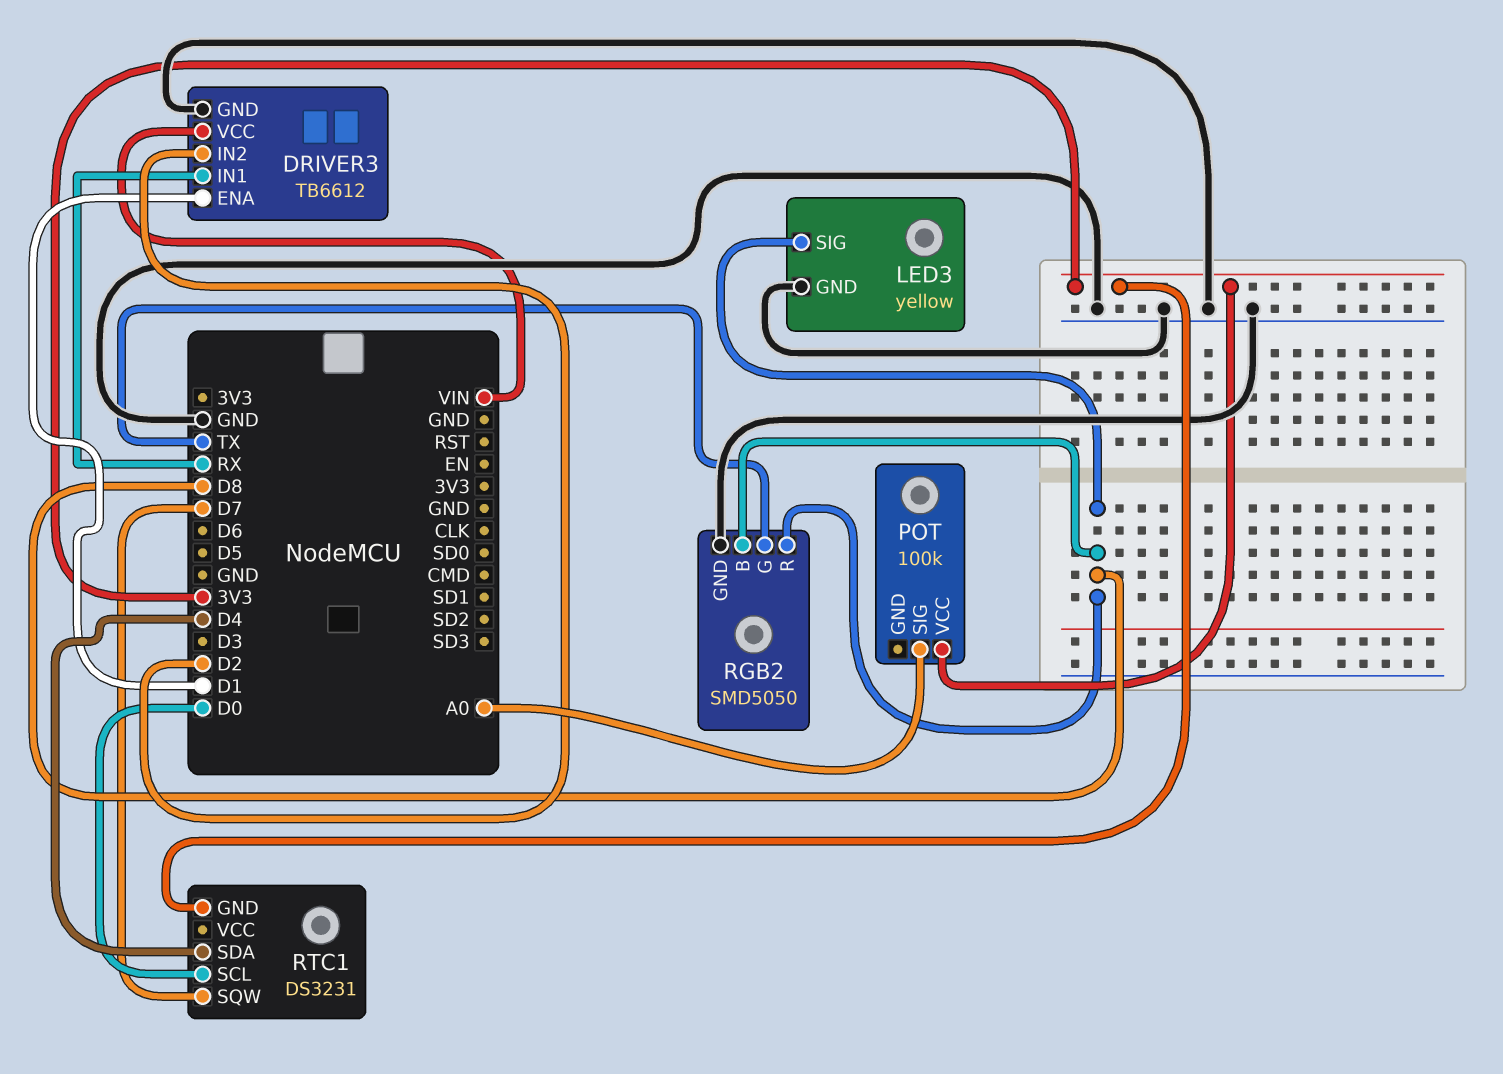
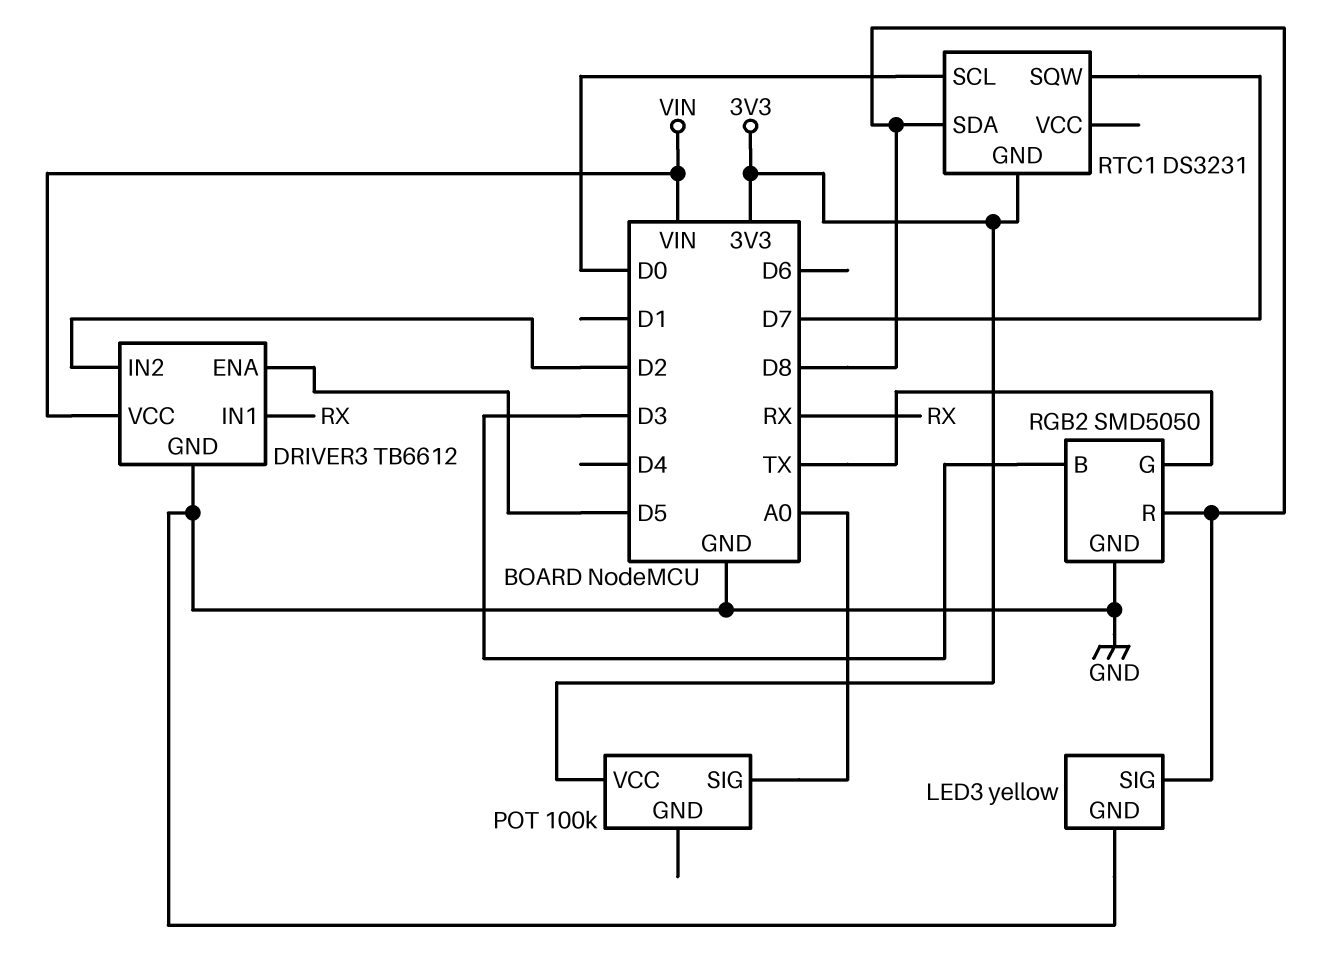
DRIVER3 pin ENA: D1 -> D5
RGB2 pin B: D8 -> D3
RTC1 pin SDA: D4 -> D8

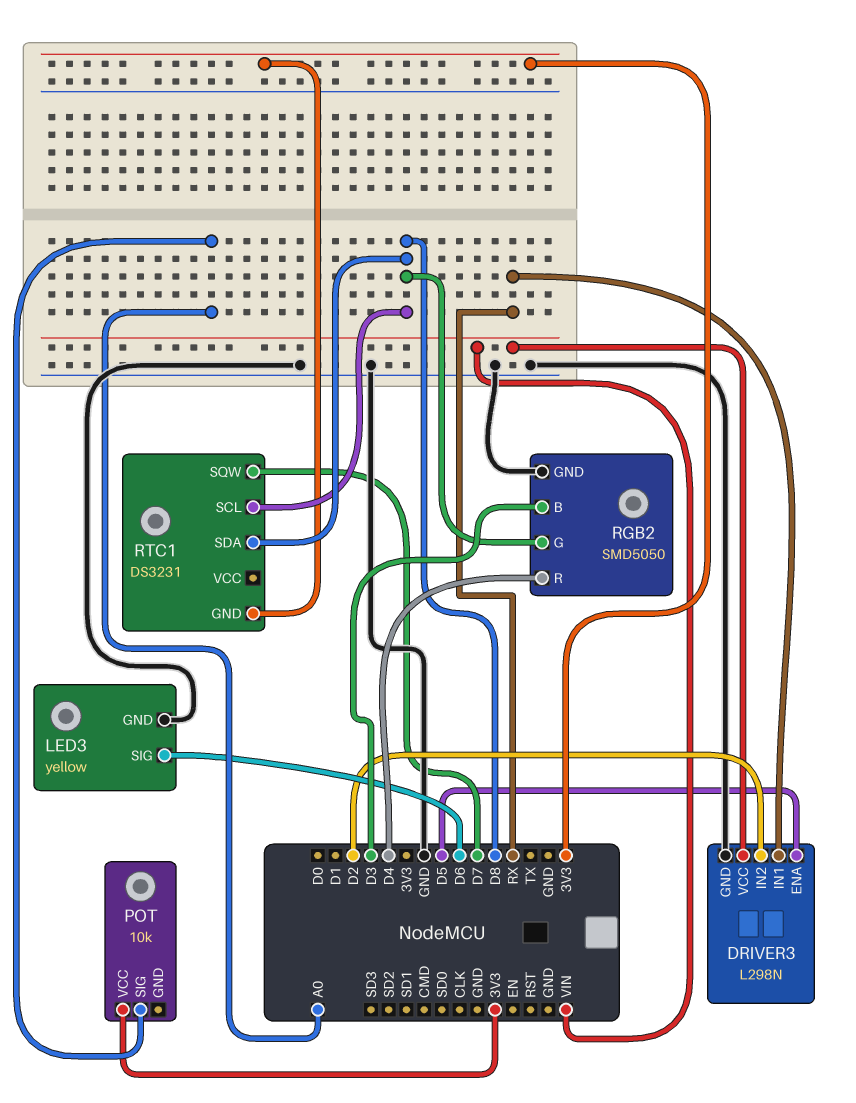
DRIVER3: TB6612 -> L298N
LED3 pin SIG: D8 -> D6
POT: 100k -> 10k
RGB2 pin G: TX -> D8
RGB2 pin R: D8 -> D4
RTC1 pin SCL: D0 -> D8

